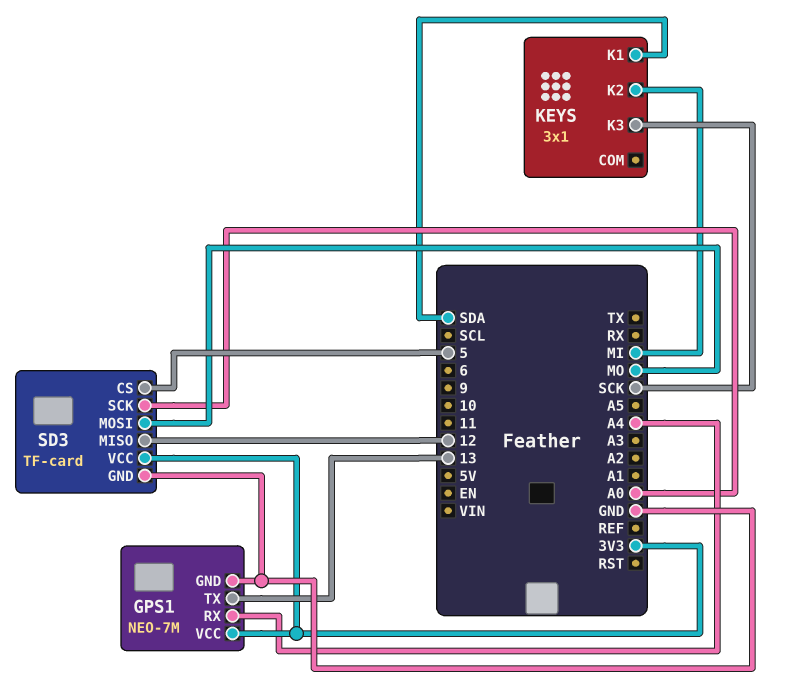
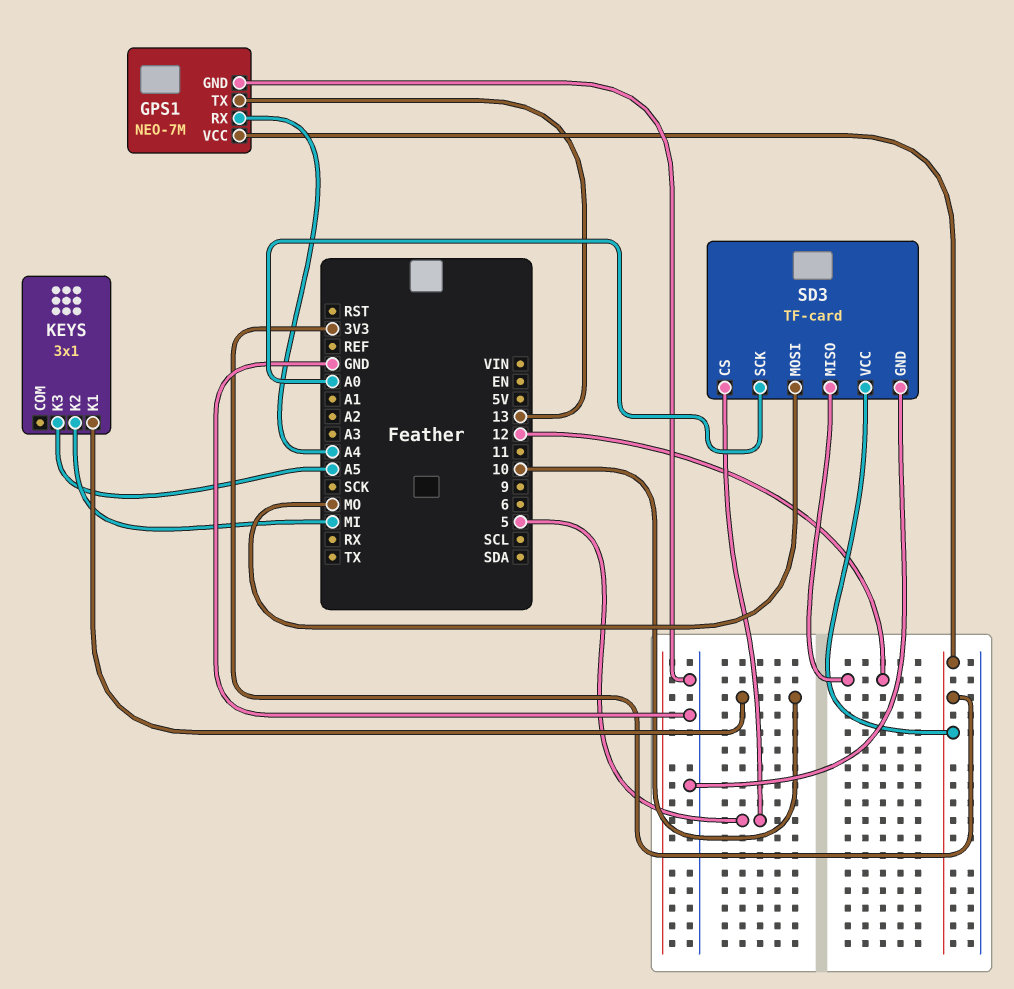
KEYS pin K1: SDA -> 10
KEYS pin K3: SCK -> A5

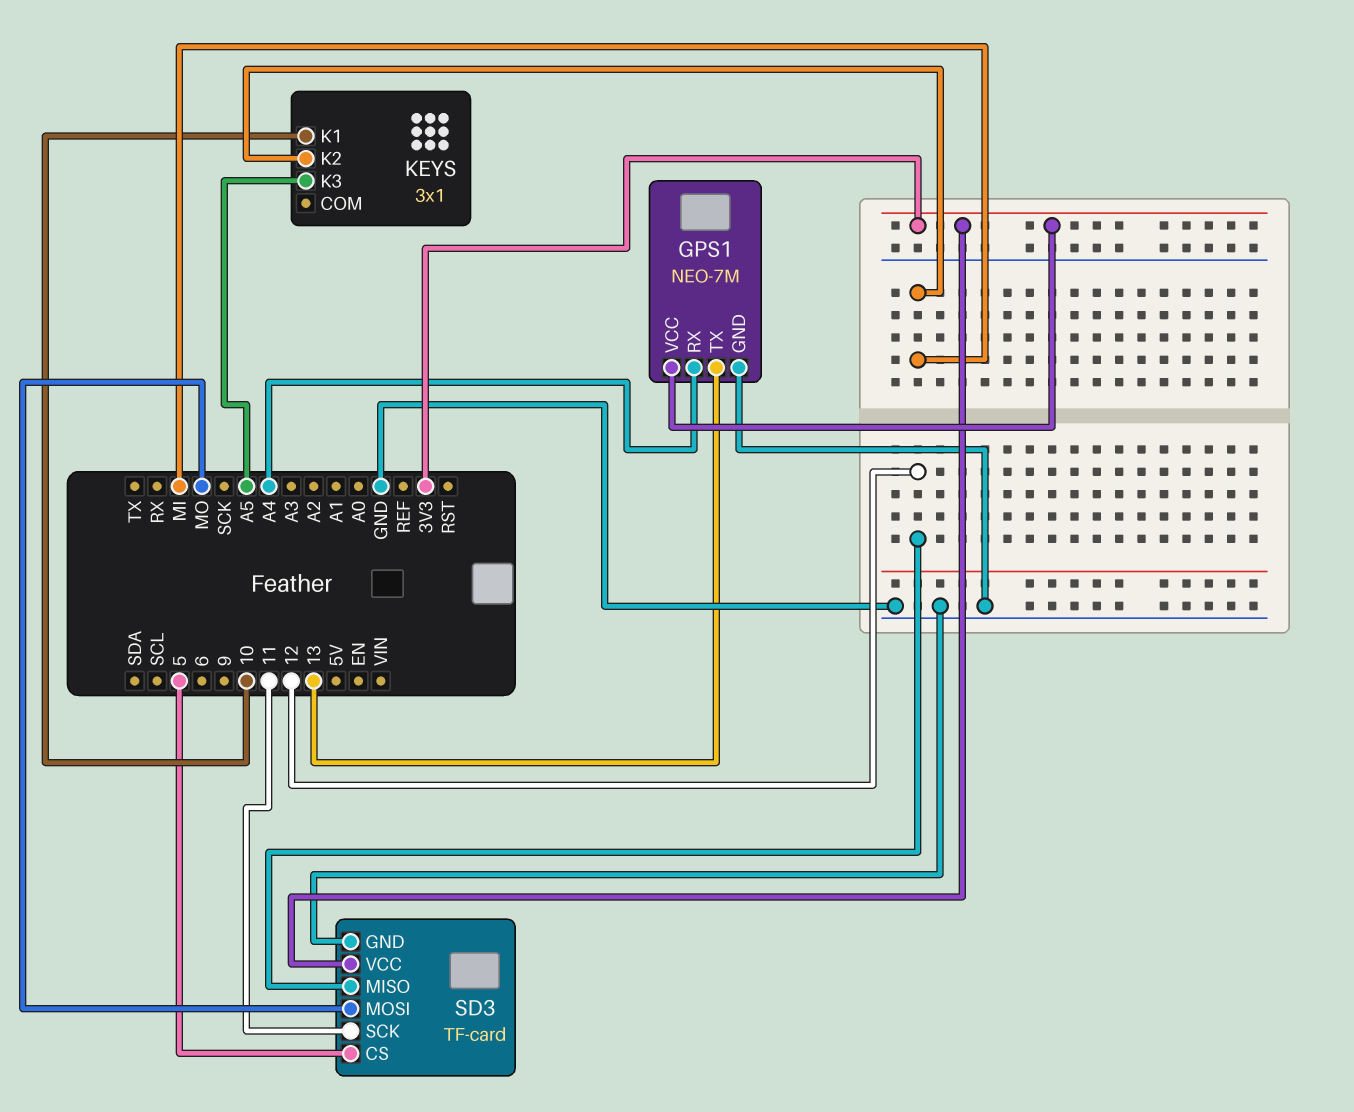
SD3 pin SCK: A0 -> 11

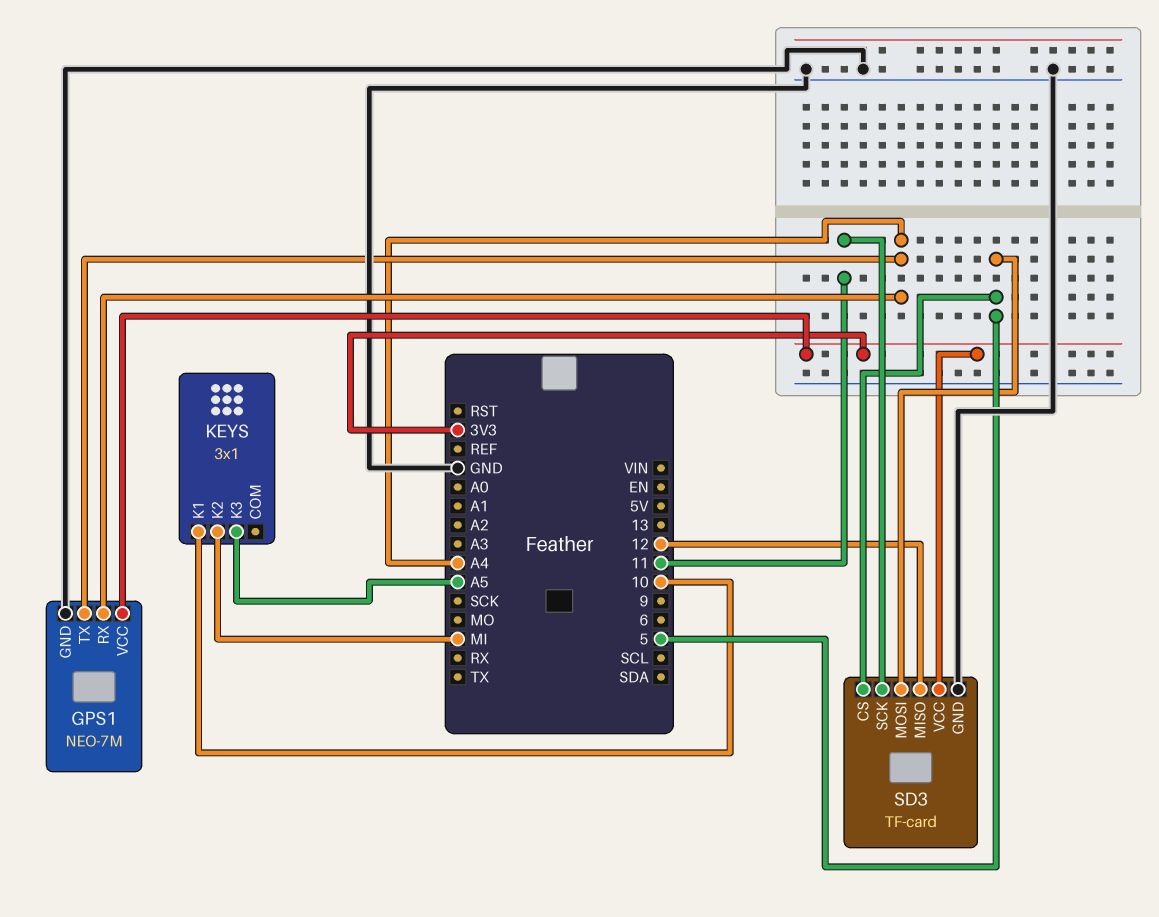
GPS1 pin TX: 13 -> A4
SD3 pin MOSI: MO -> 5

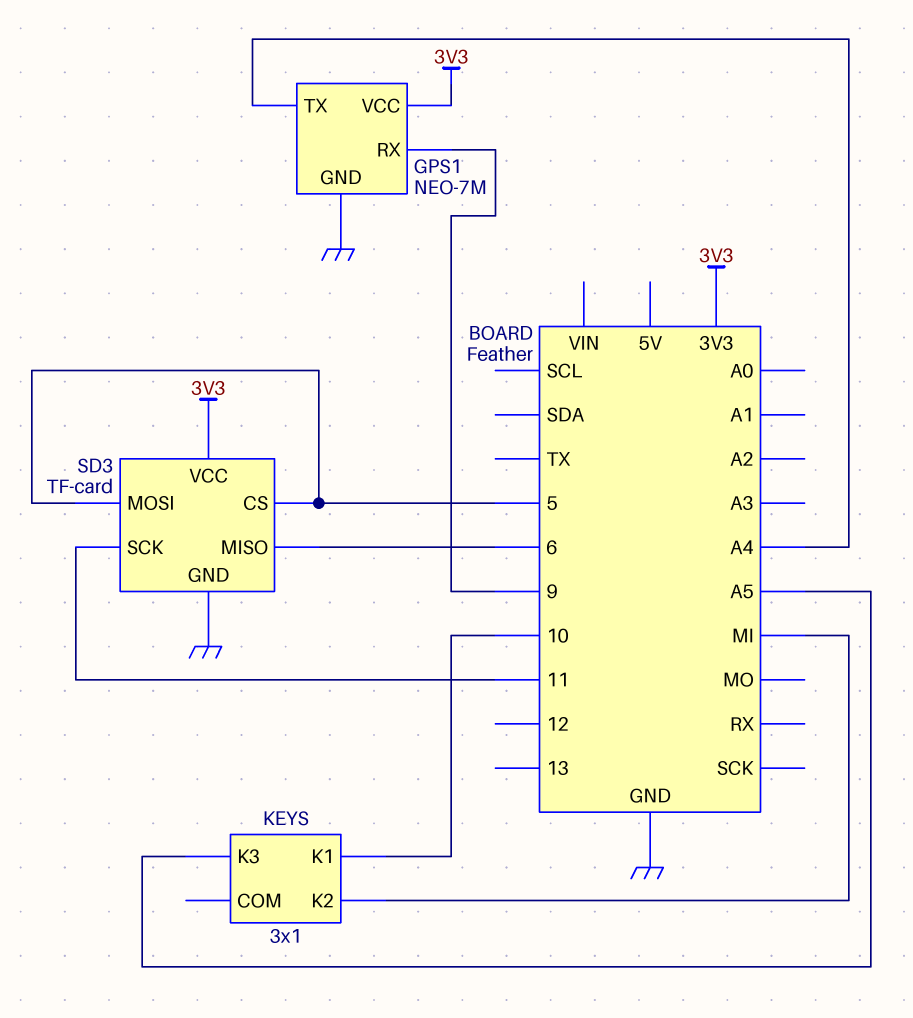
GPS1 pin RX: A4 -> 9
SD3 pin MISO: 12 -> 6

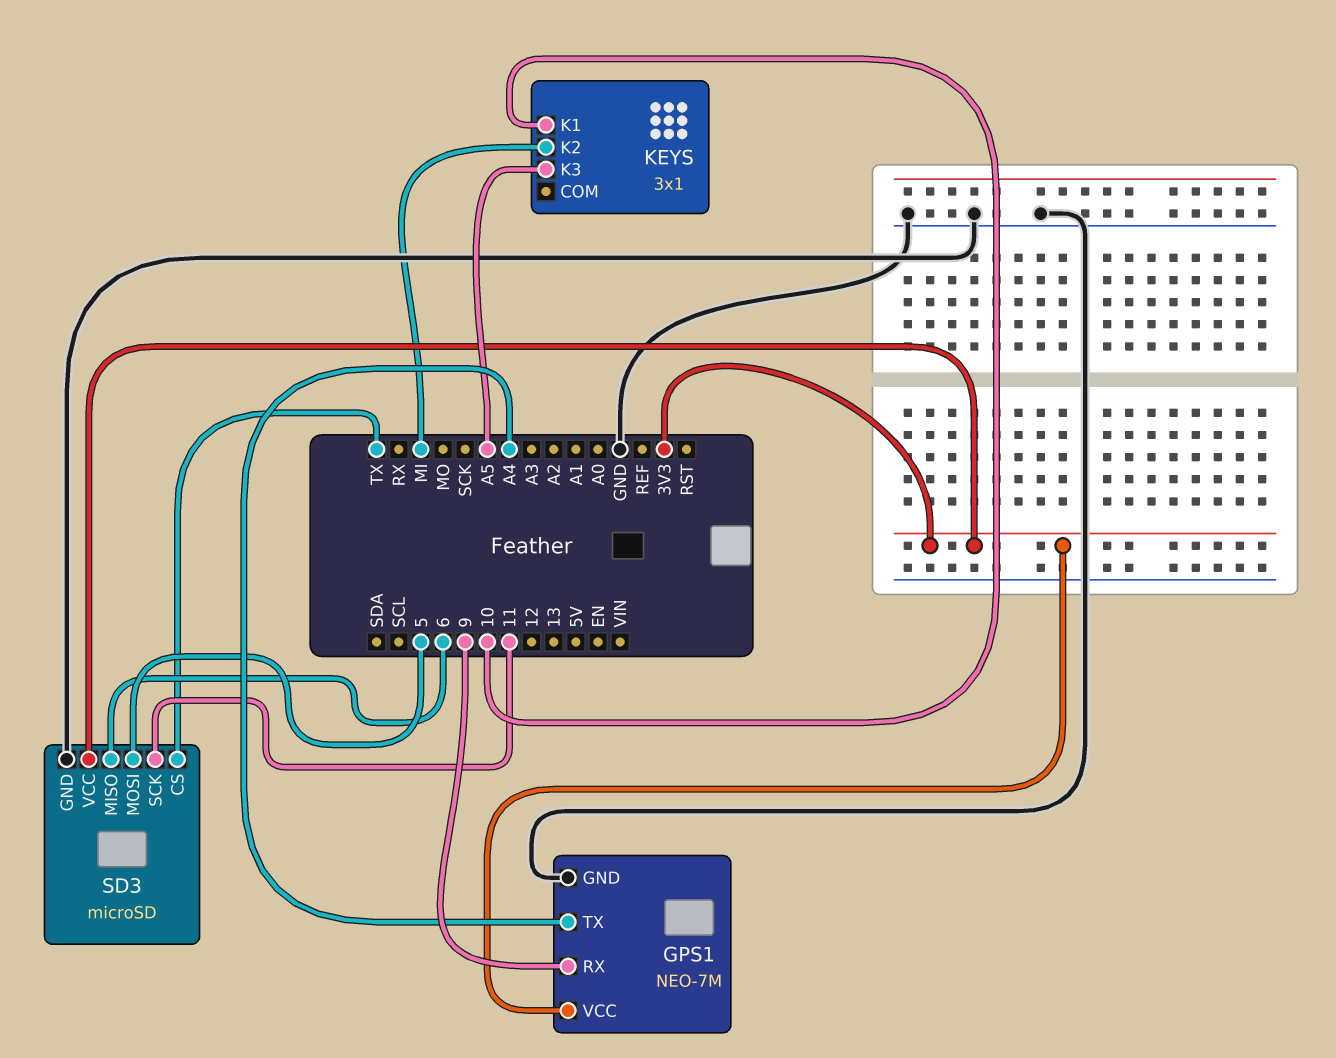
SD3: TF-card -> microSD
SD3 pin CS: 5 -> TX

